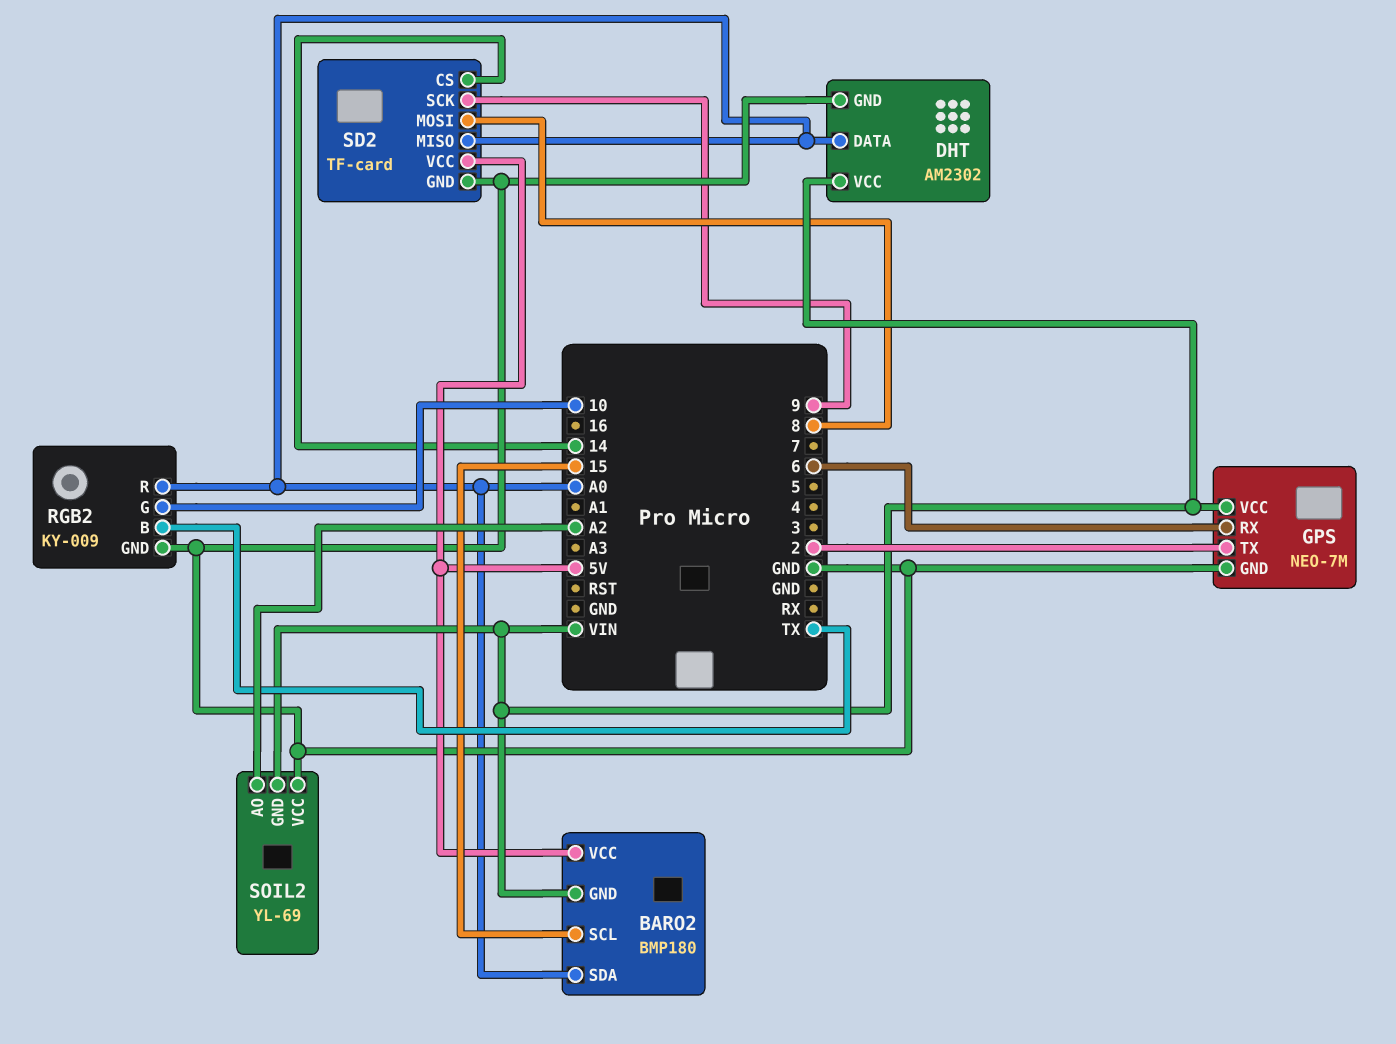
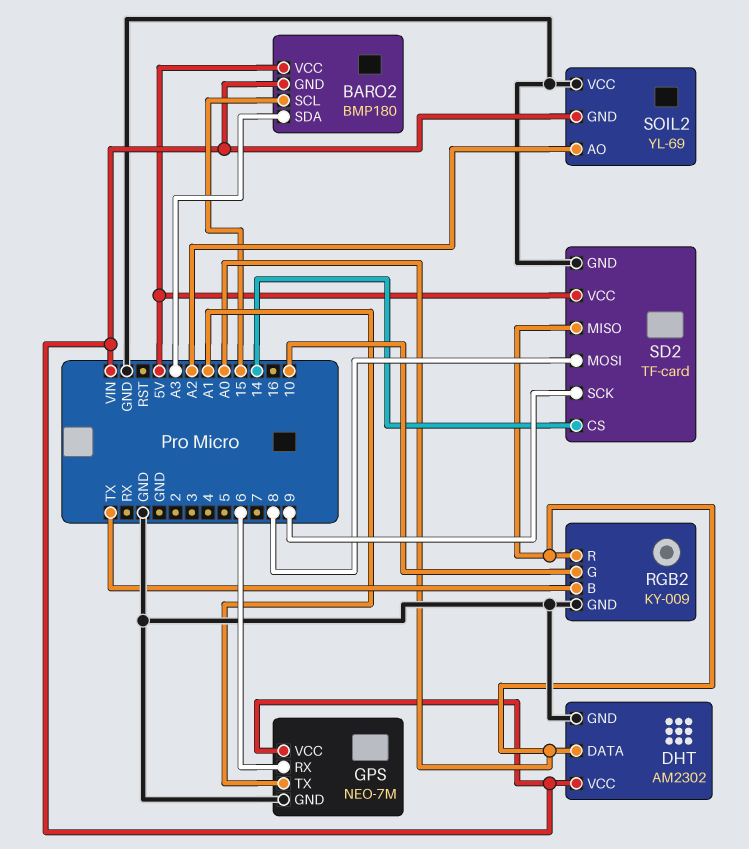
BARO2 pin SDA: A0 -> A3
GPS pin TX: 2 -> A1

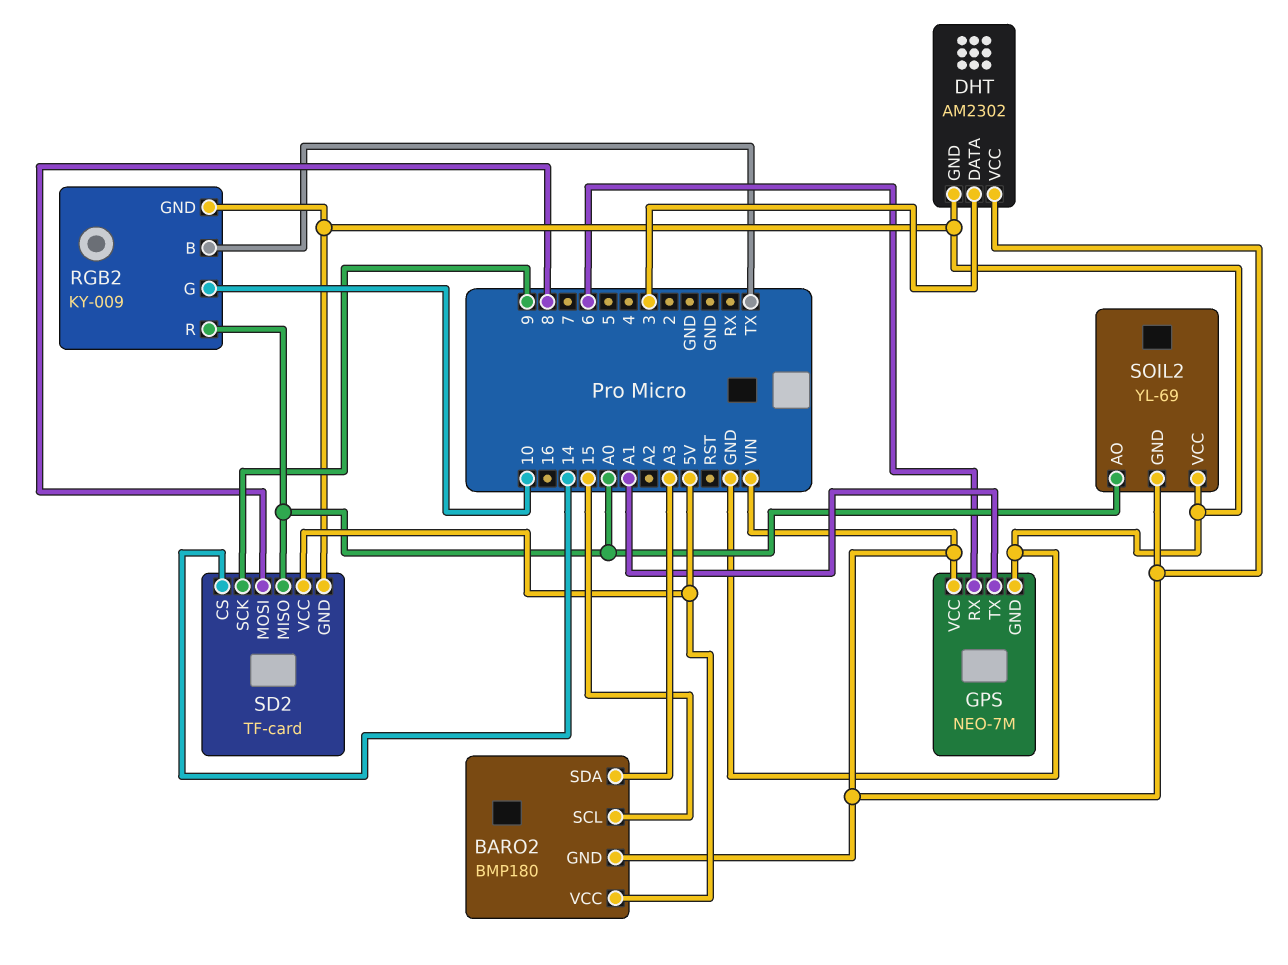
DHT pin DATA: A0 -> 3
SOIL2 pin AO: A2 -> A0

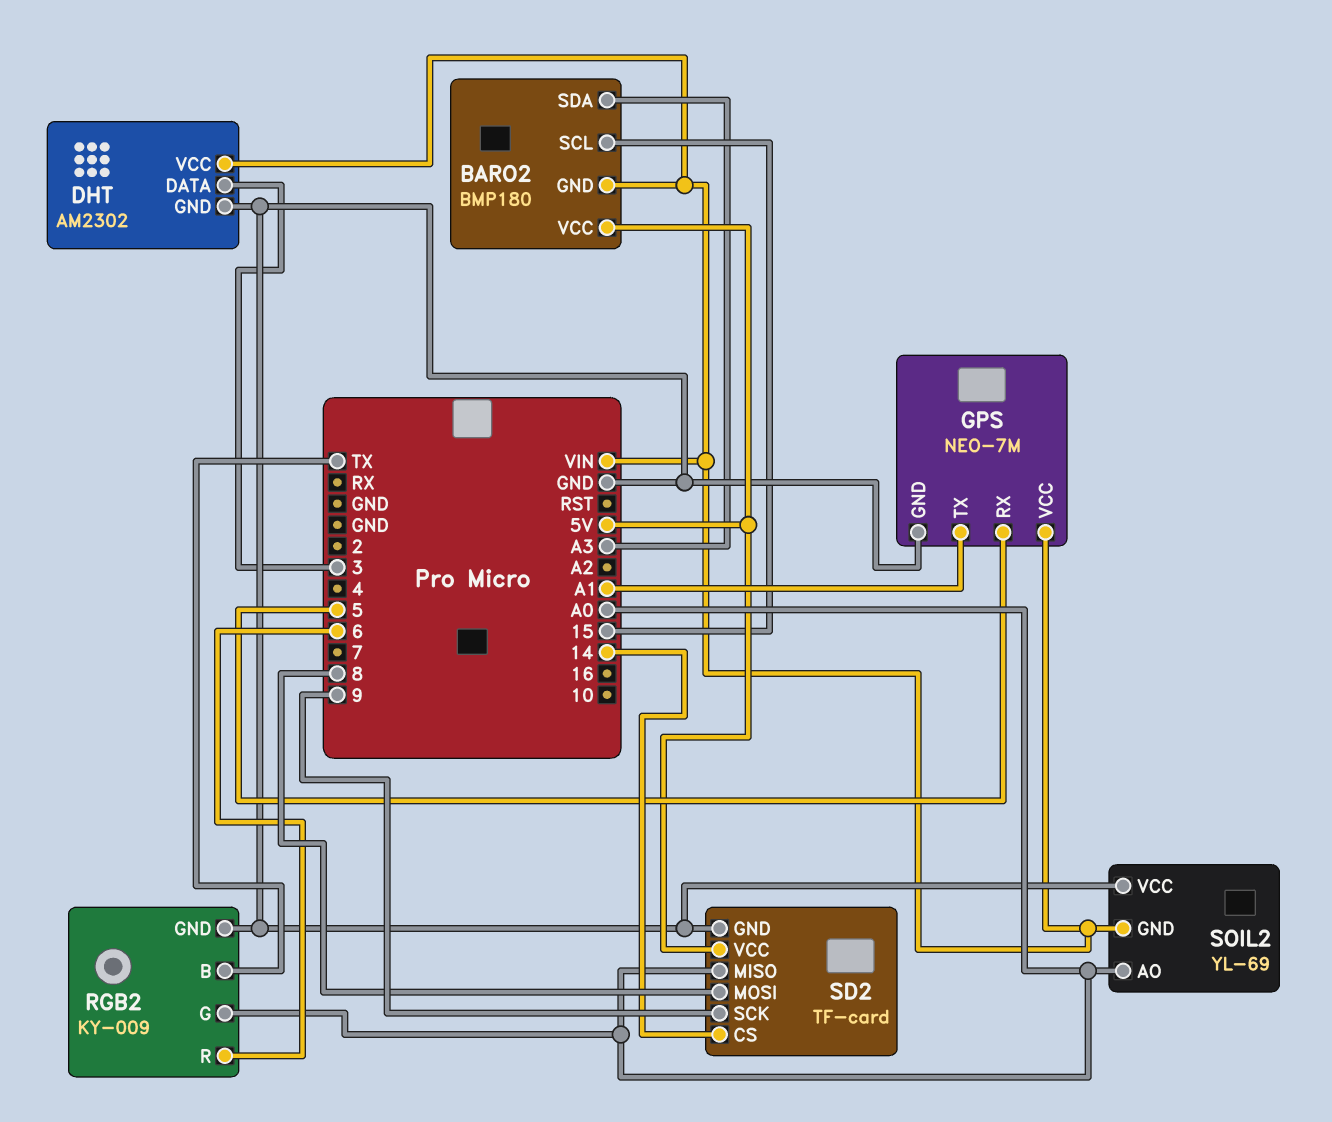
GPS pin RX: 6 -> 5
RGB2 pin G: 10 -> A0
RGB2 pin R: A0 -> 6

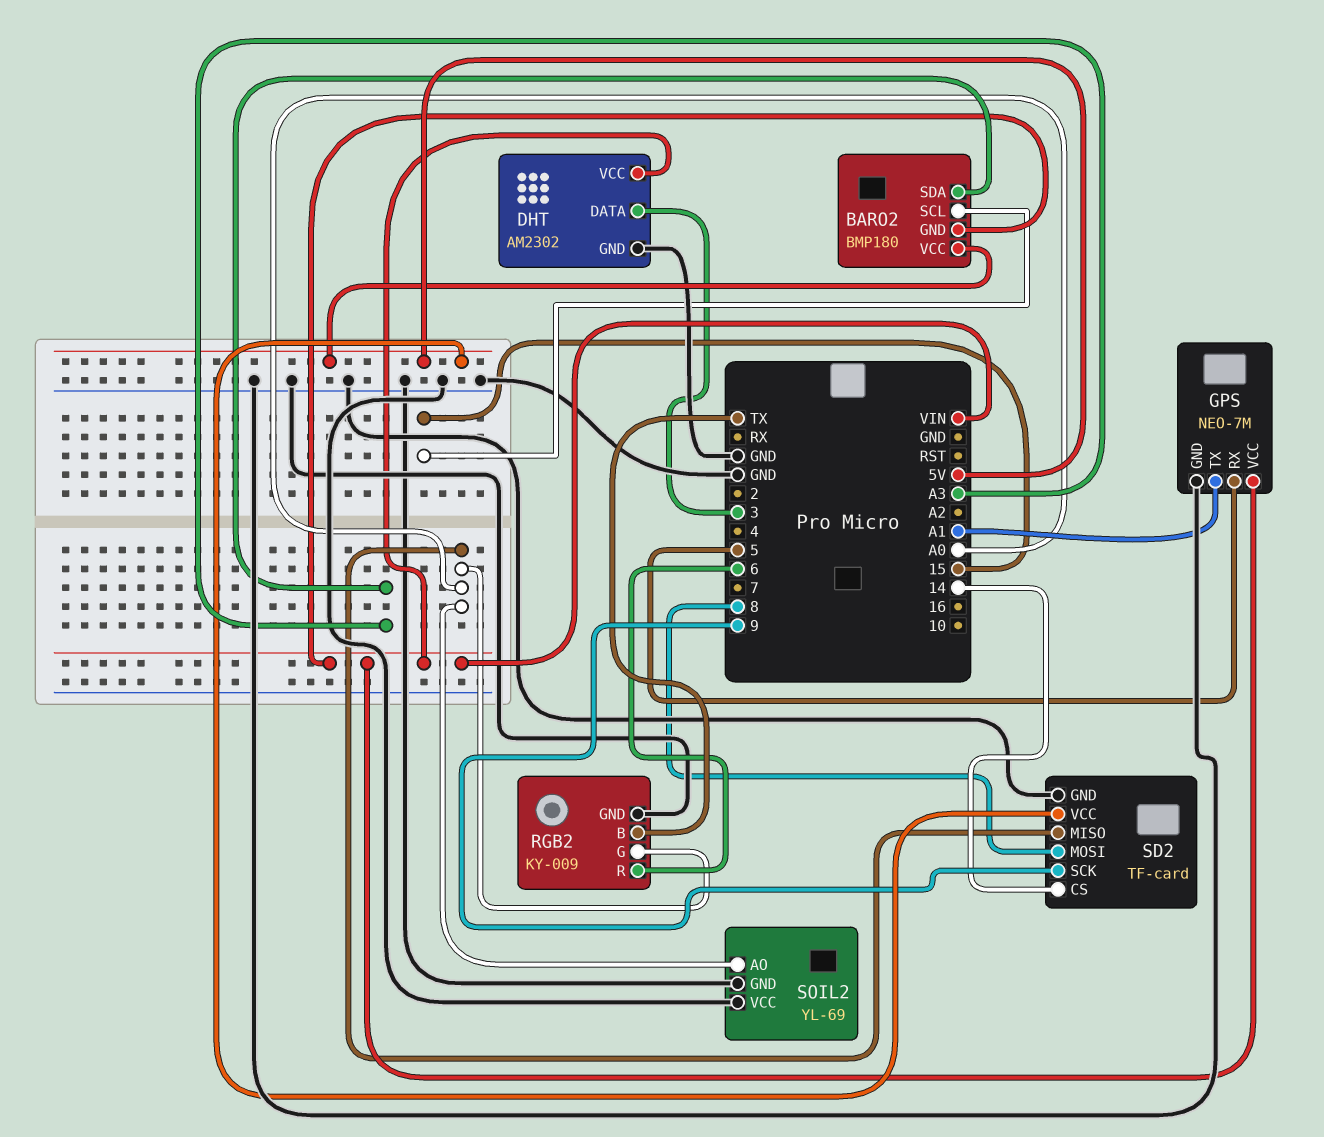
SOIL2 pin GND: VIN -> GND

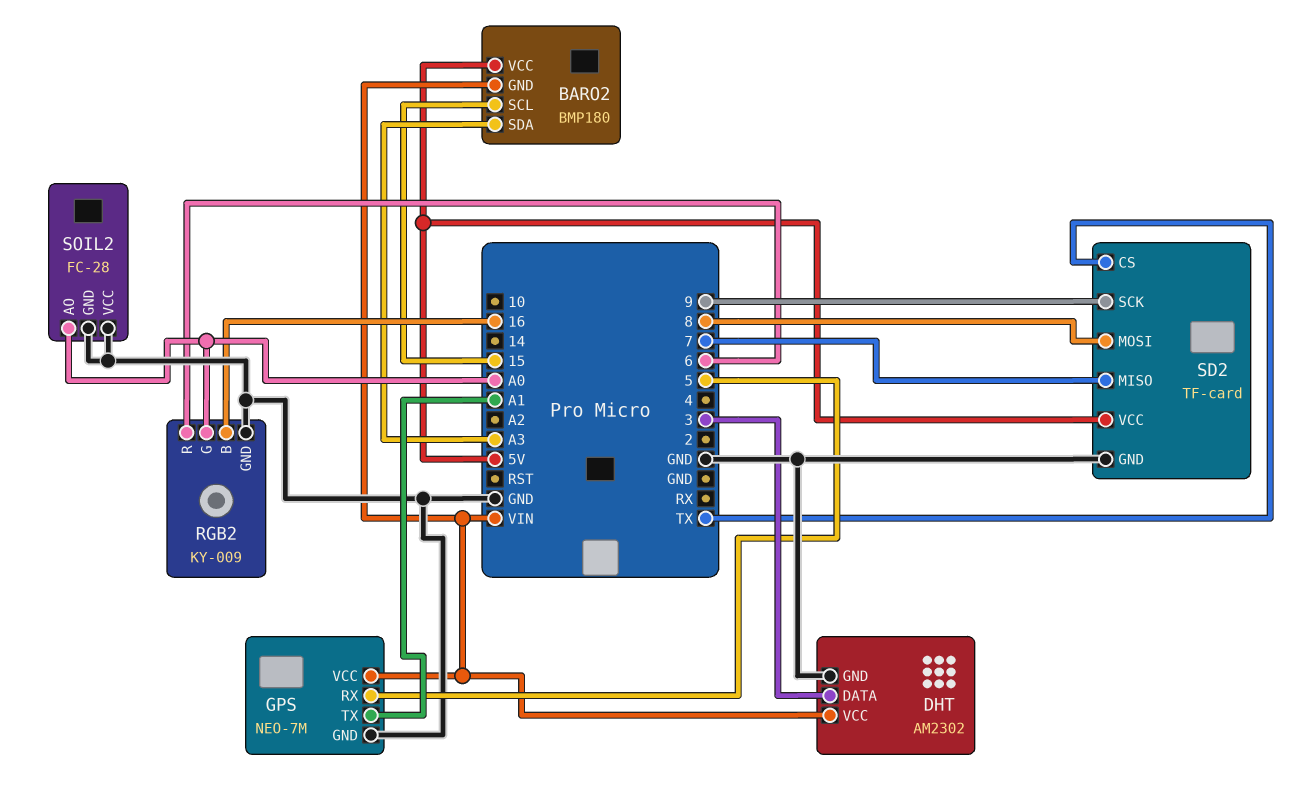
RGB2 pin B: TX -> 16
SD2 pin CS: 14 -> TX
SD2 pin MISO: A0 -> 7
SOIL2: YL-69 -> FC-28

